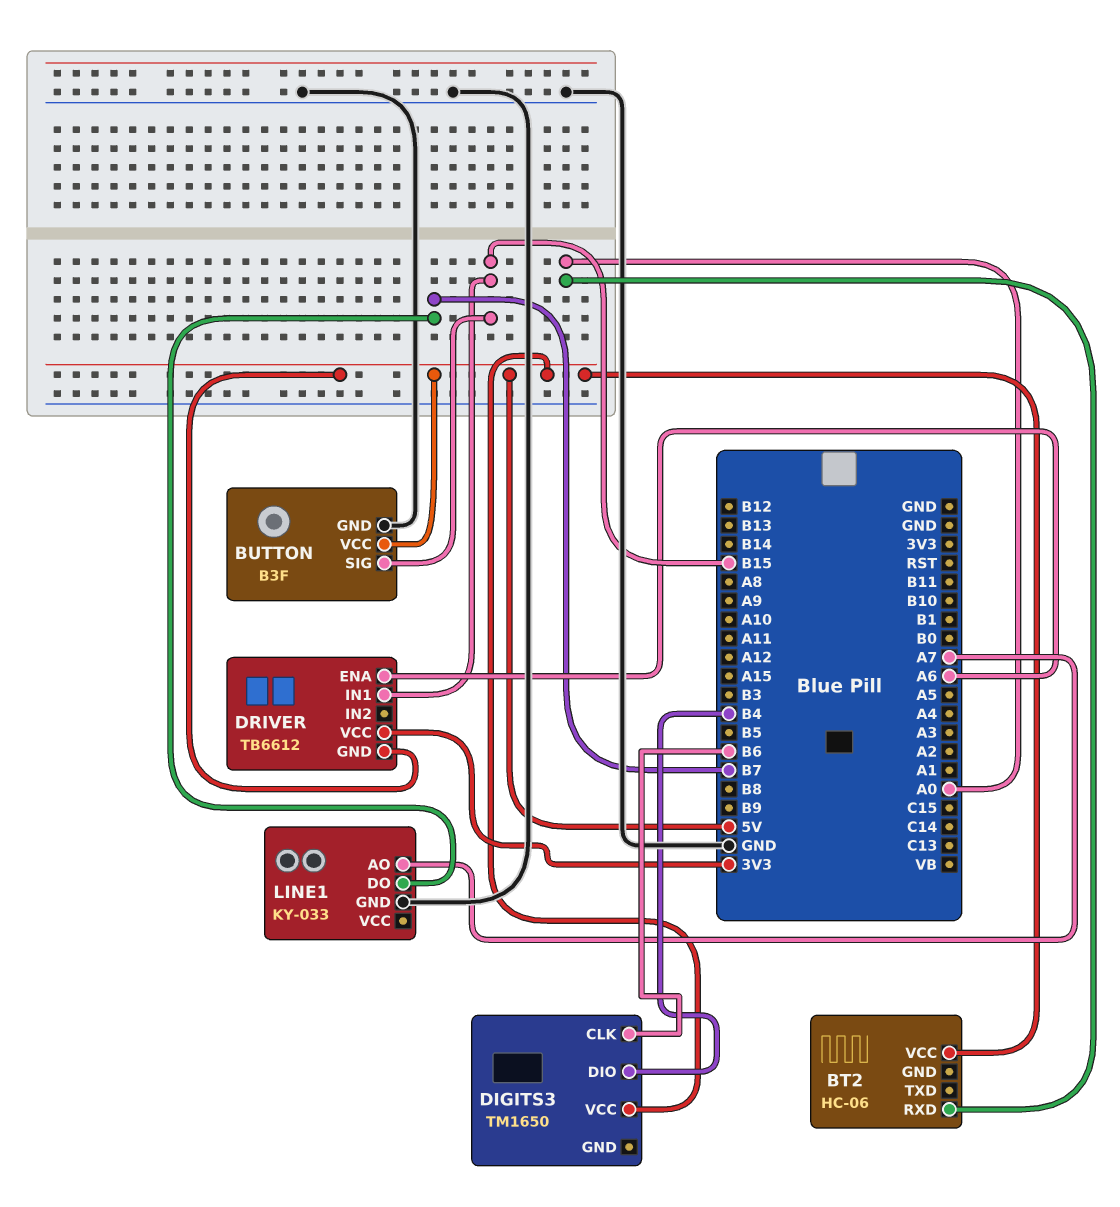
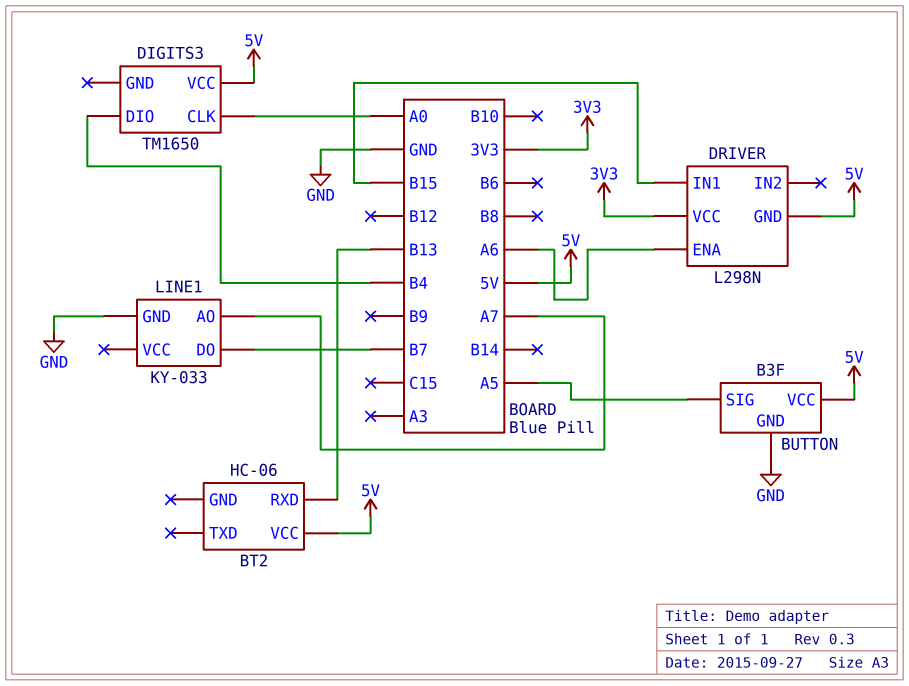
BT2 pin RXD: A0 -> B13
BUTTON pin SIG: B15 -> A5
DIGITS3 pin CLK: B6 -> A0
DRIVER: TB6612 -> L298N

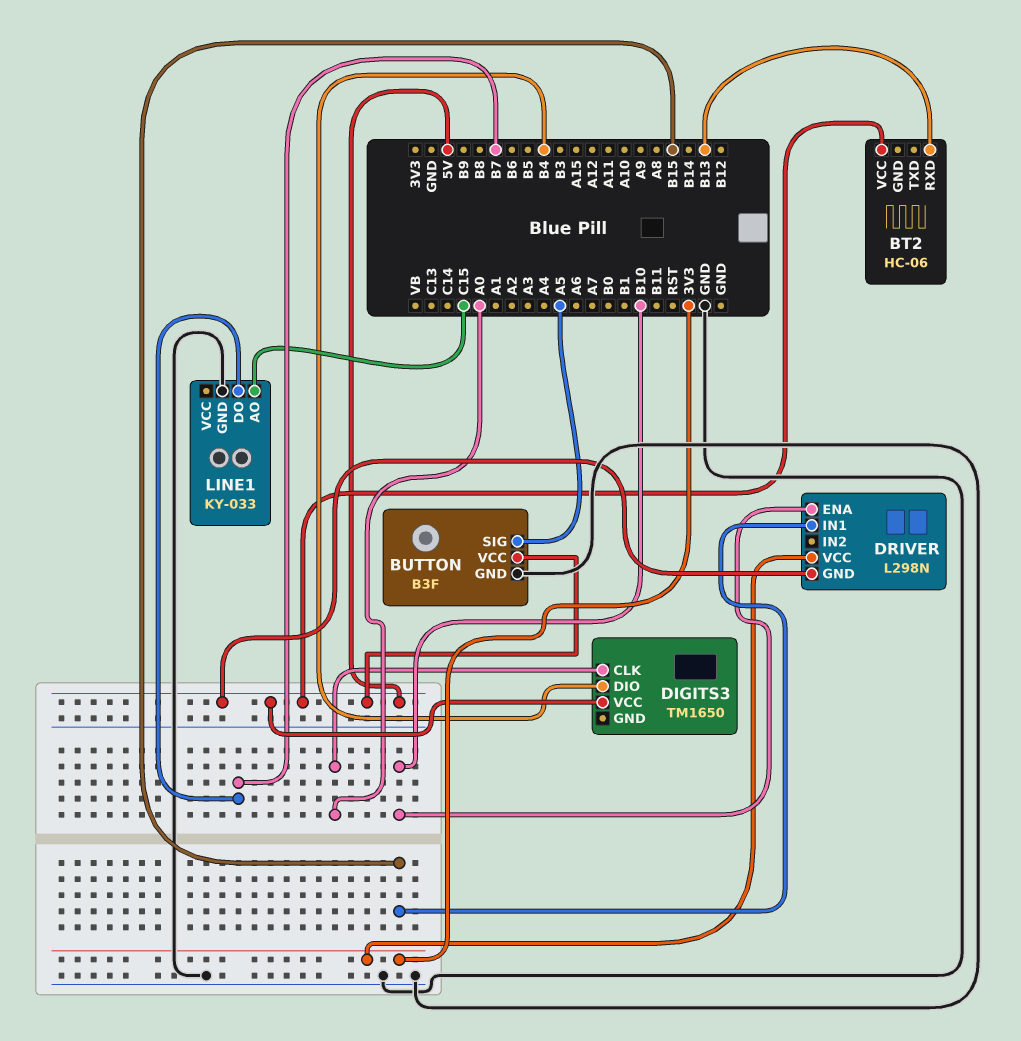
DRIVER pin ENA: A6 -> B10
LINE1 pin AO: A7 -> C15

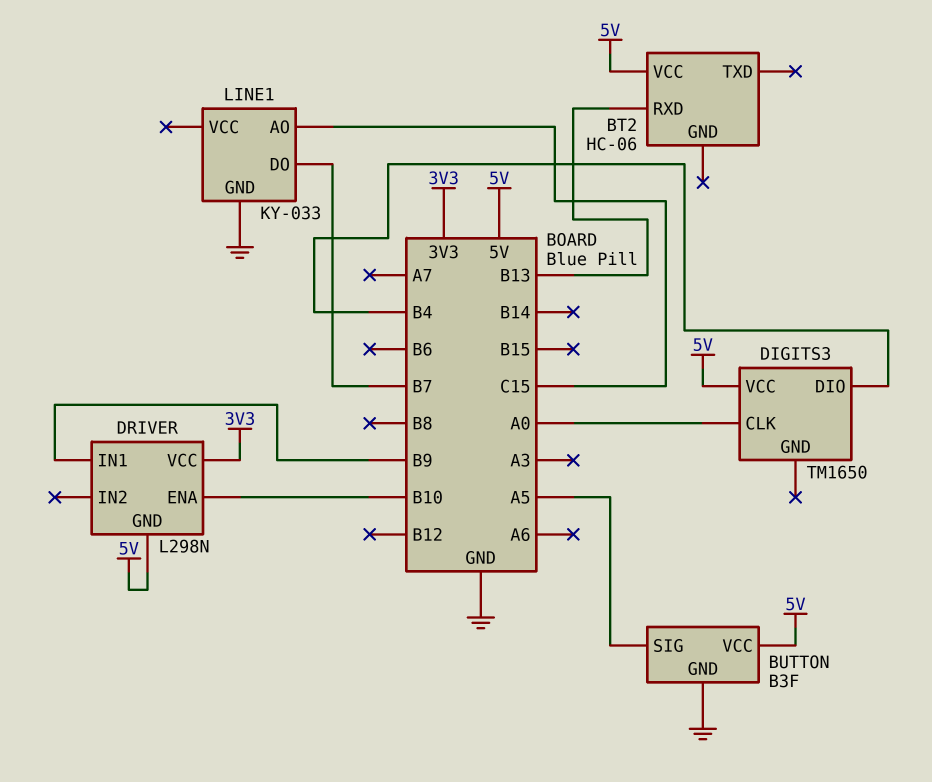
DRIVER pin IN1: B15 -> B9

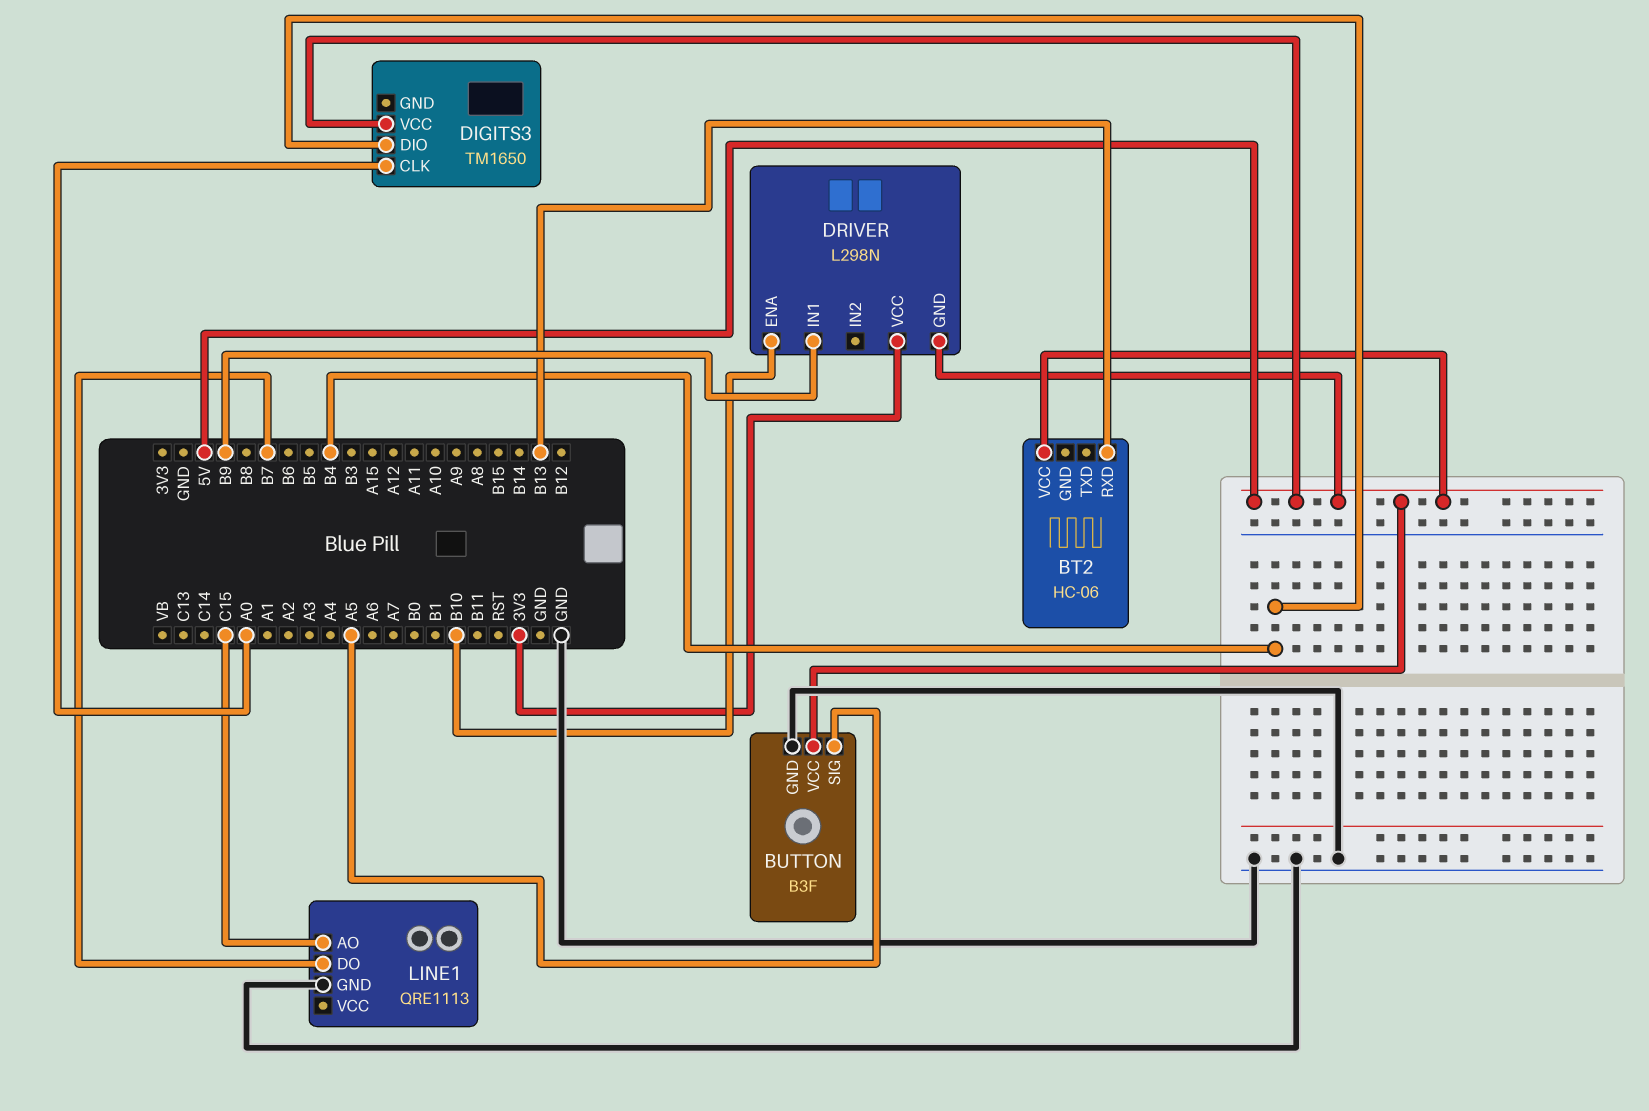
LINE1: KY-033 -> QRE1113

